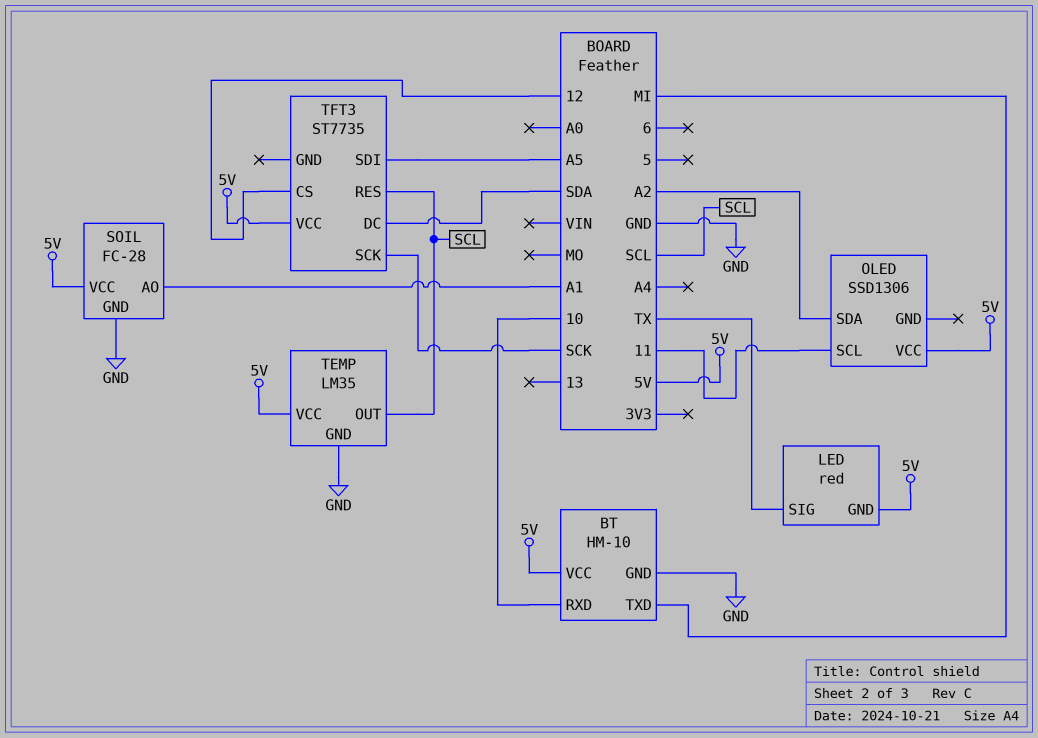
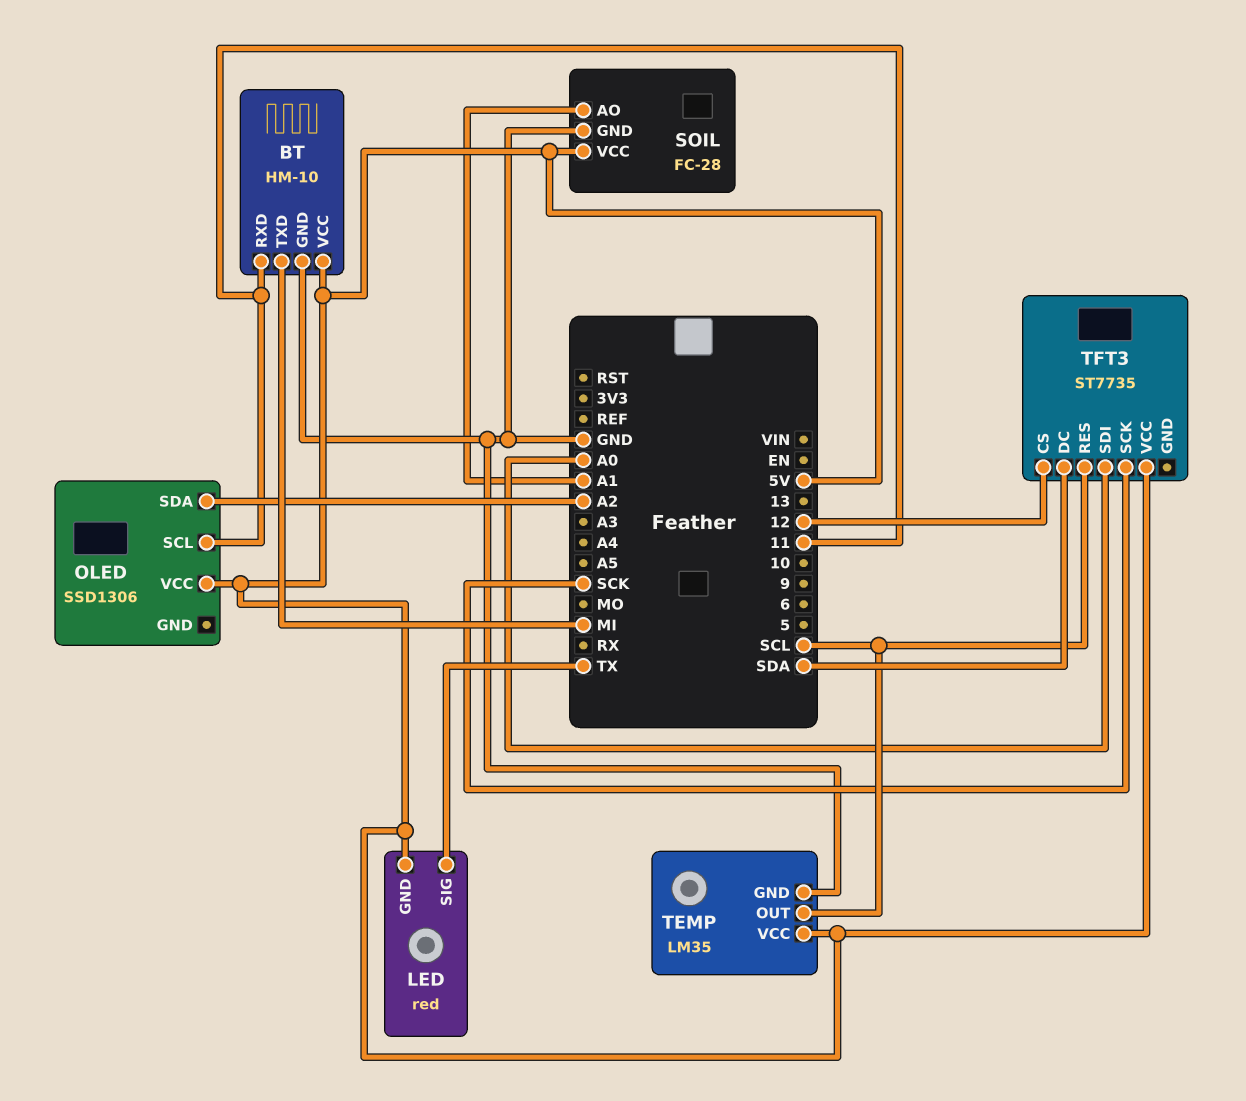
BT pin RXD: 10 -> 11
TFT3 pin SDI: A5 -> A0

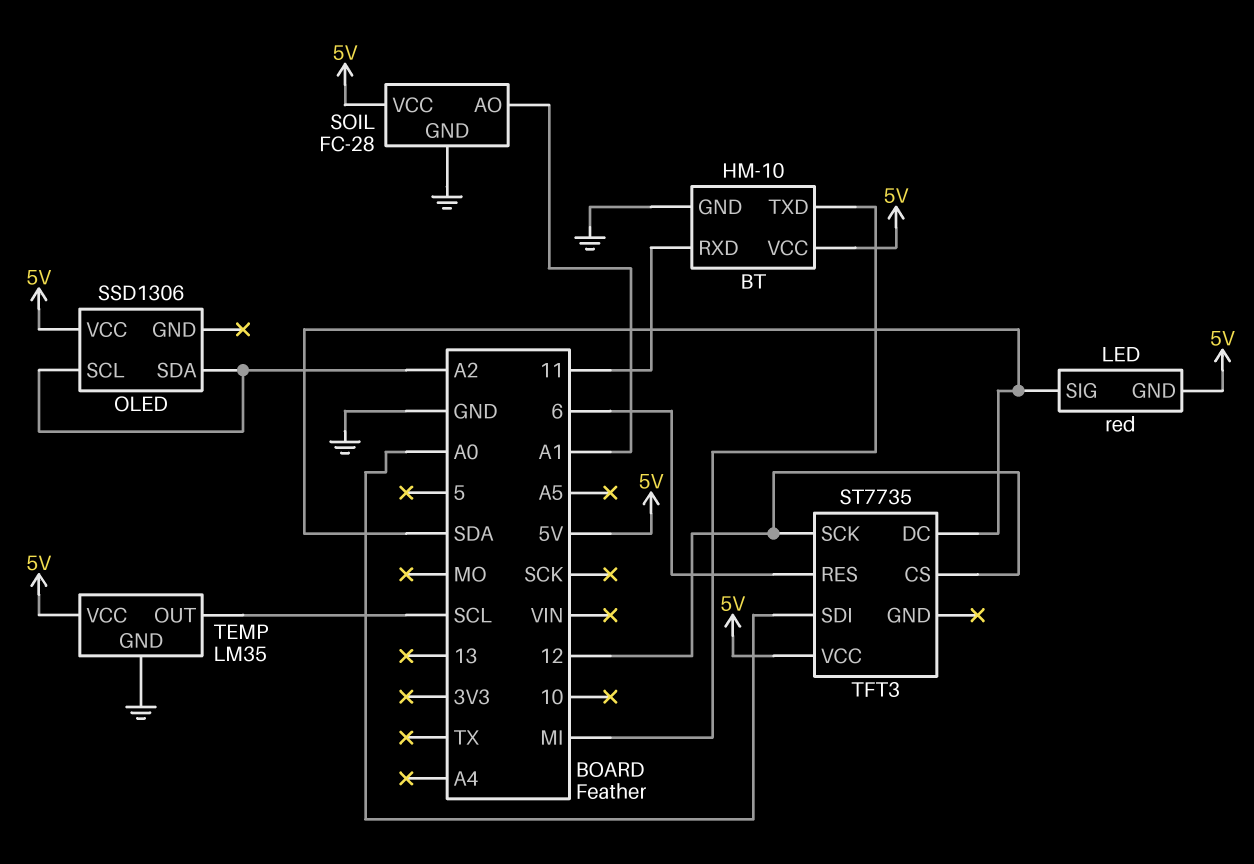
LED pin SIG: TX -> SDA
OLED pin SCL: 11 -> A2
TFT3 pin RES: SCL -> 6
TFT3 pin SCK: SCK -> 12

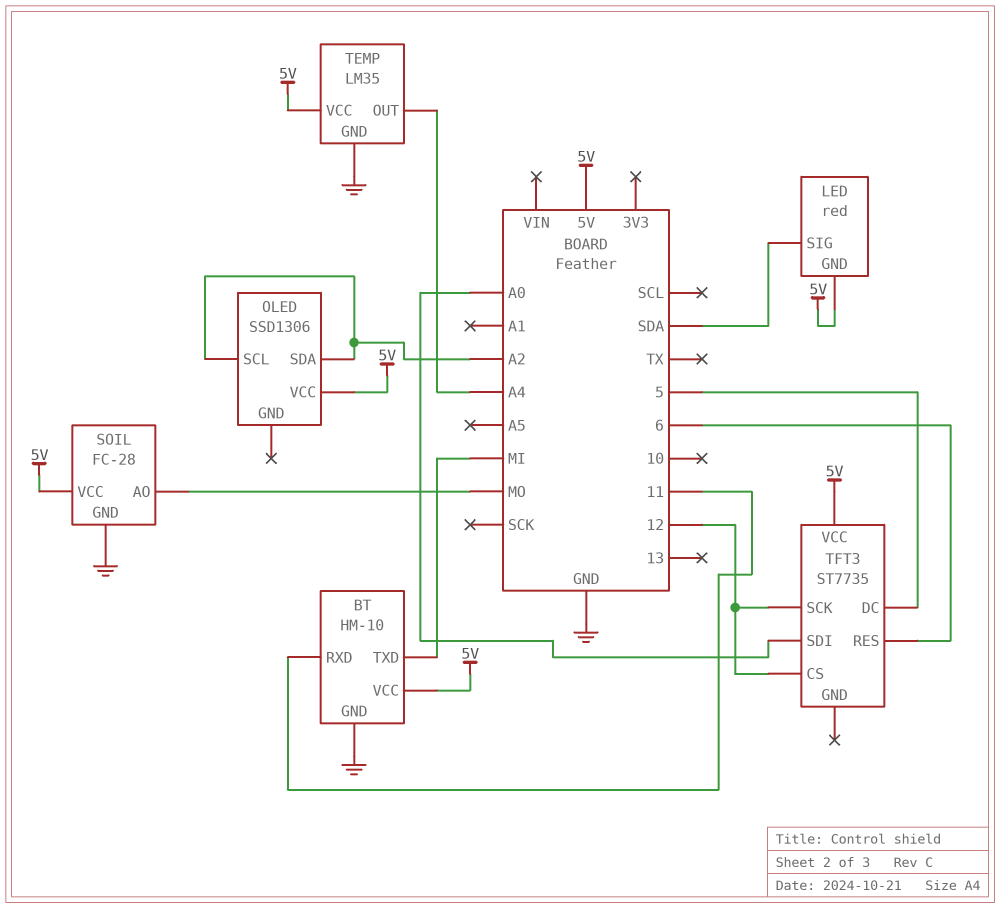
SOIL pin AO: A1 -> MO
TEMP pin OUT: SCL -> A4
TFT3 pin DC: SDA -> 5

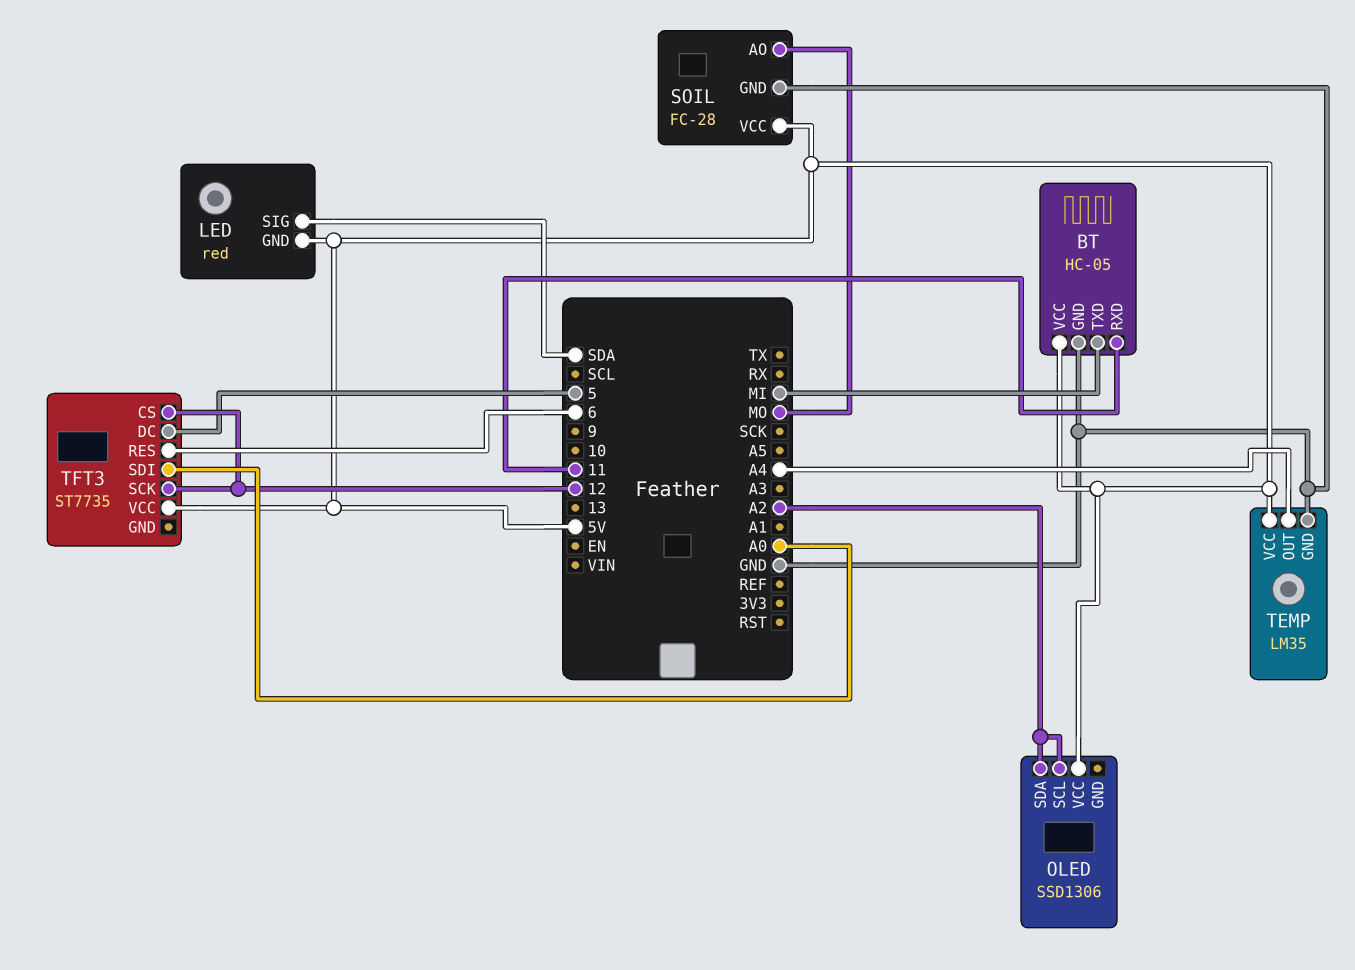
BT: HM-10 -> HC-05

